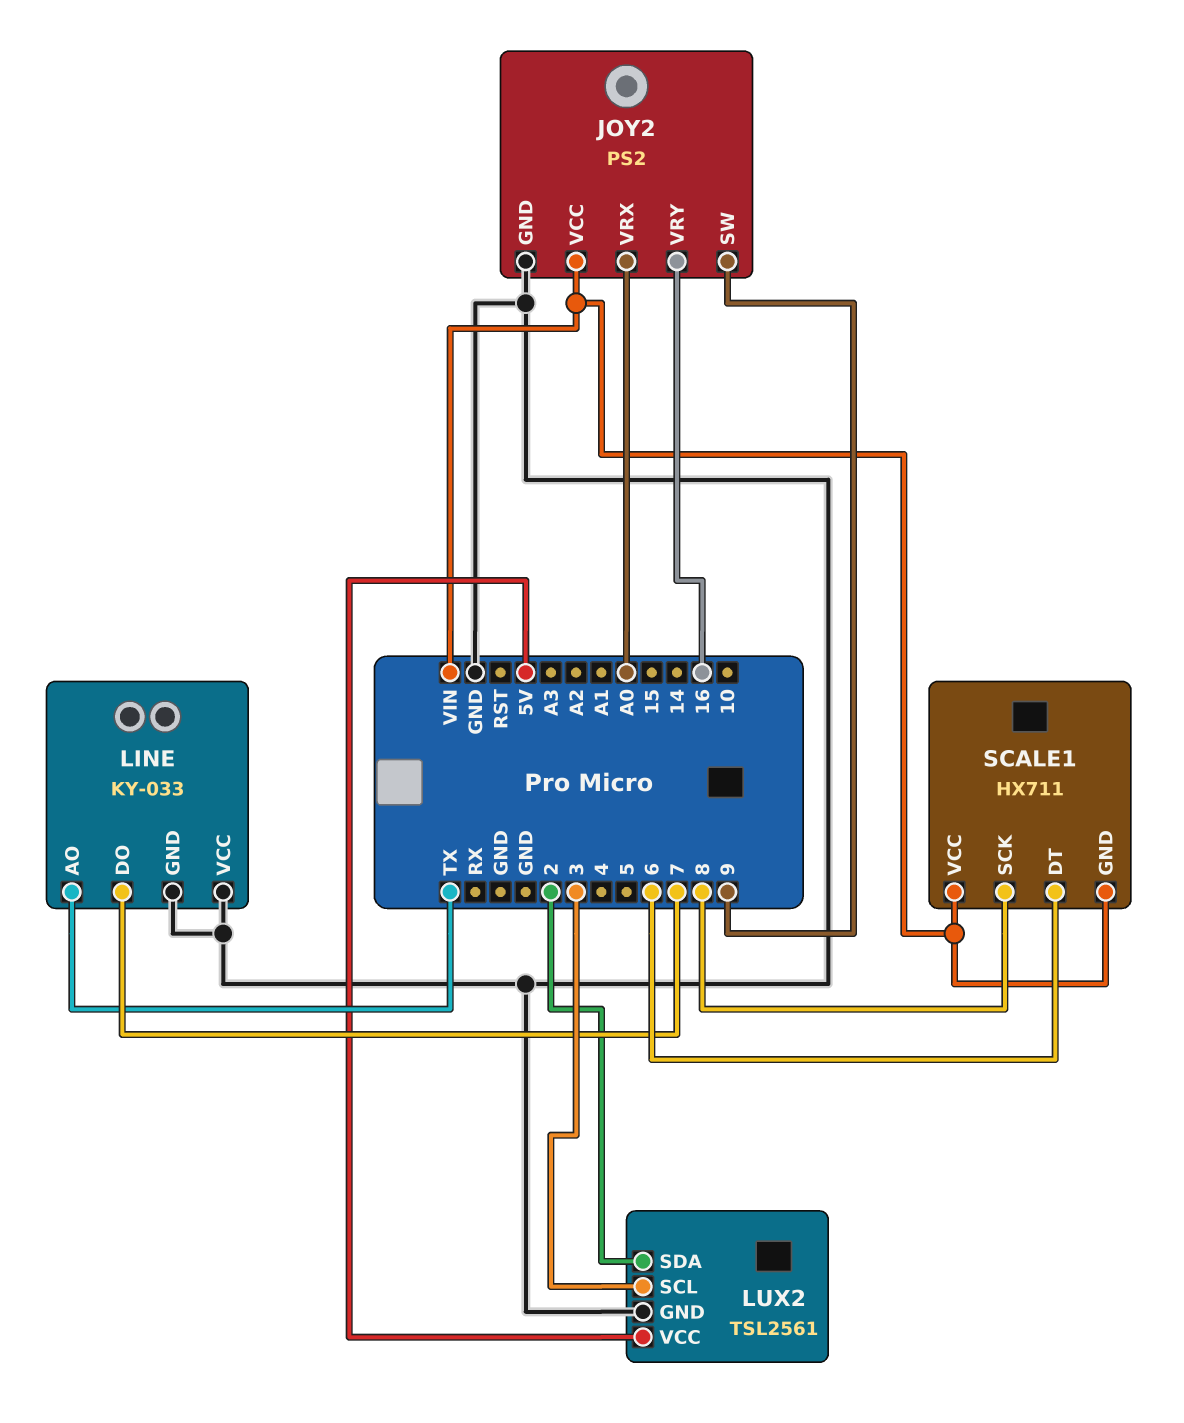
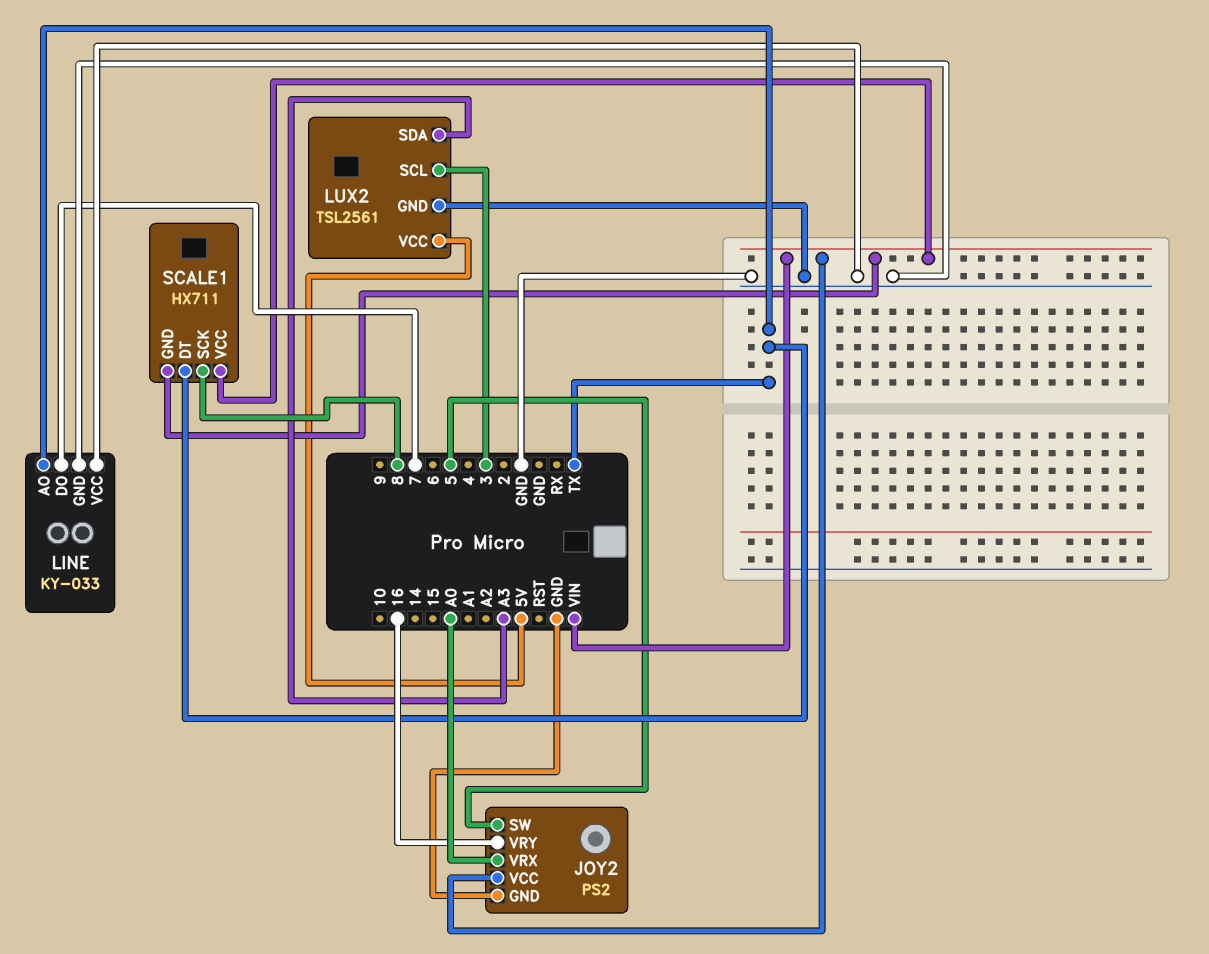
JOY2 pin SW: 9 -> 5
LUX2 pin SDA: 2 -> A3
SCALE1 pin DT: 6 -> TX

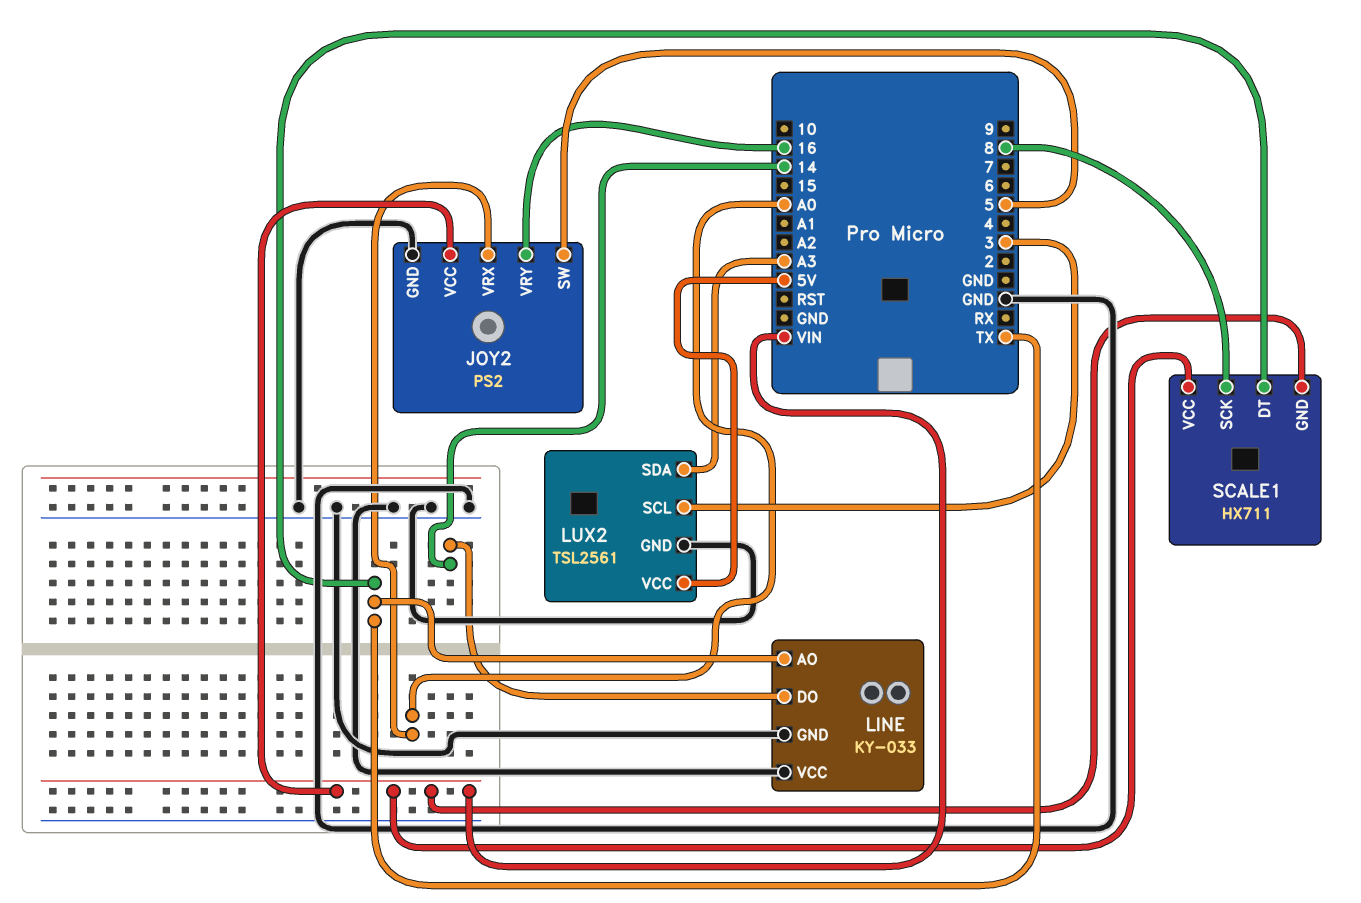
LINE pin DO: 7 -> 14

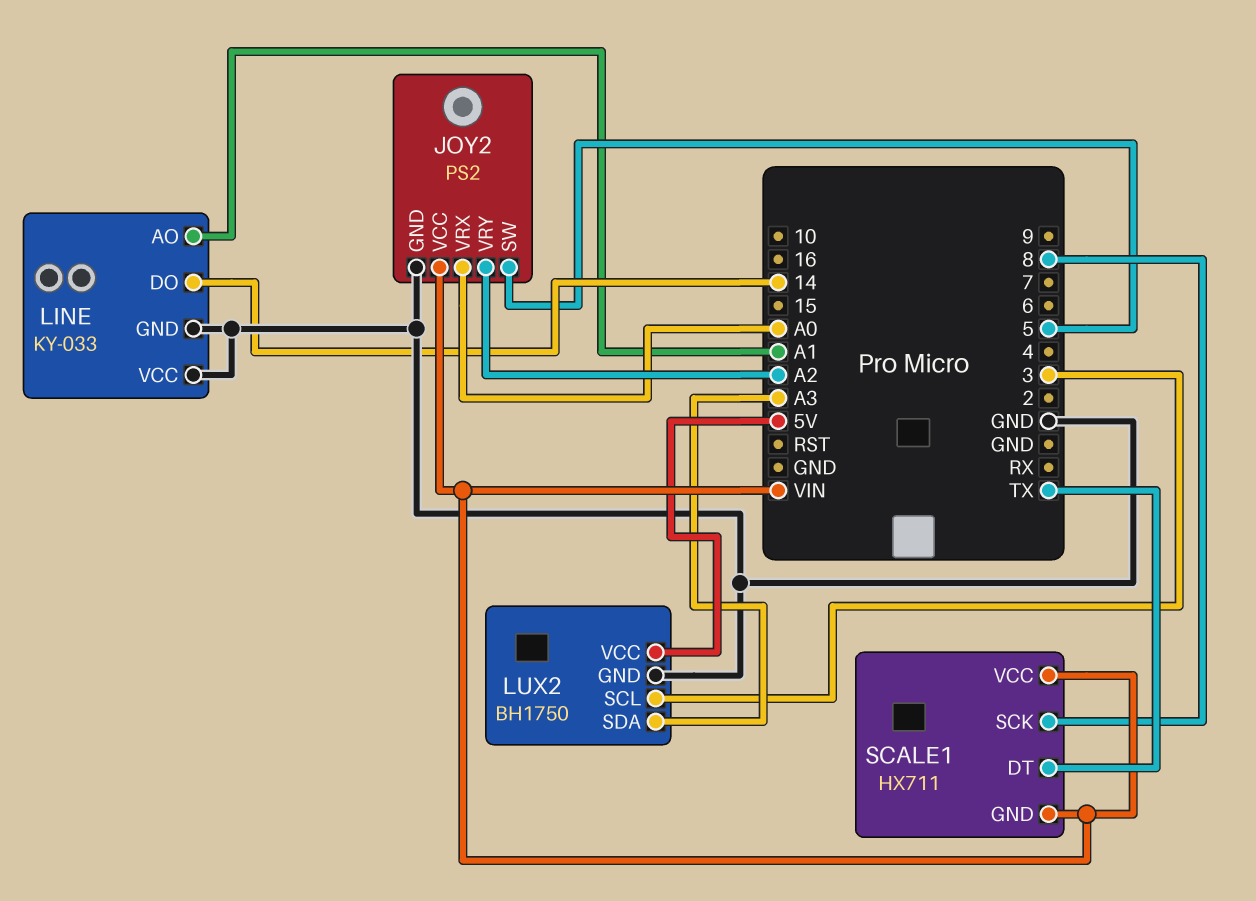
JOY2 pin VRY: 16 -> A2
LINE pin AO: TX -> A1
LUX2: TSL2561 -> BH1750

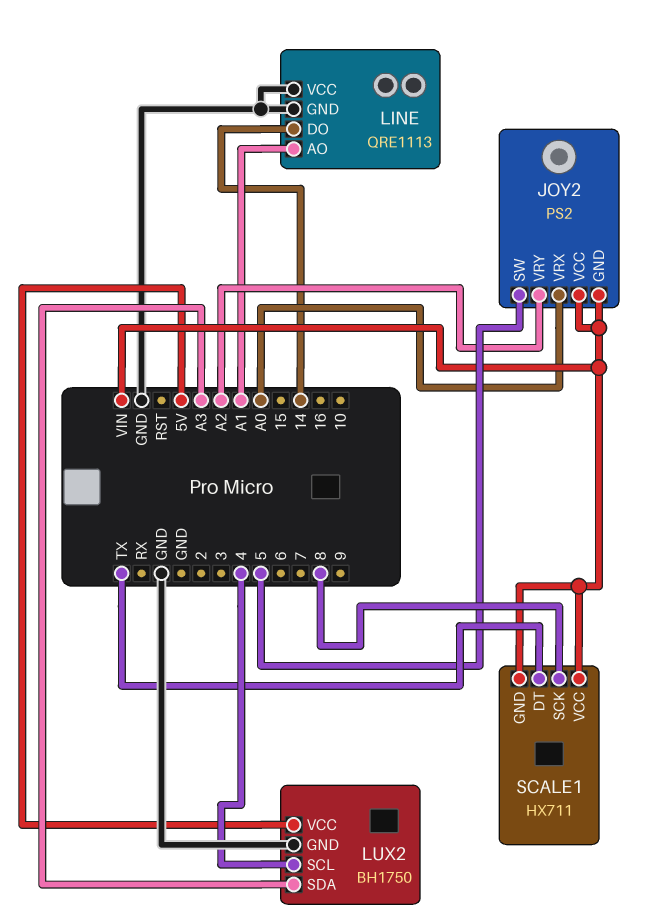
JOY2 pin GND: GND -> VIN
LINE: KY-033 -> QRE1113
LUX2 pin SCL: 3 -> 4

